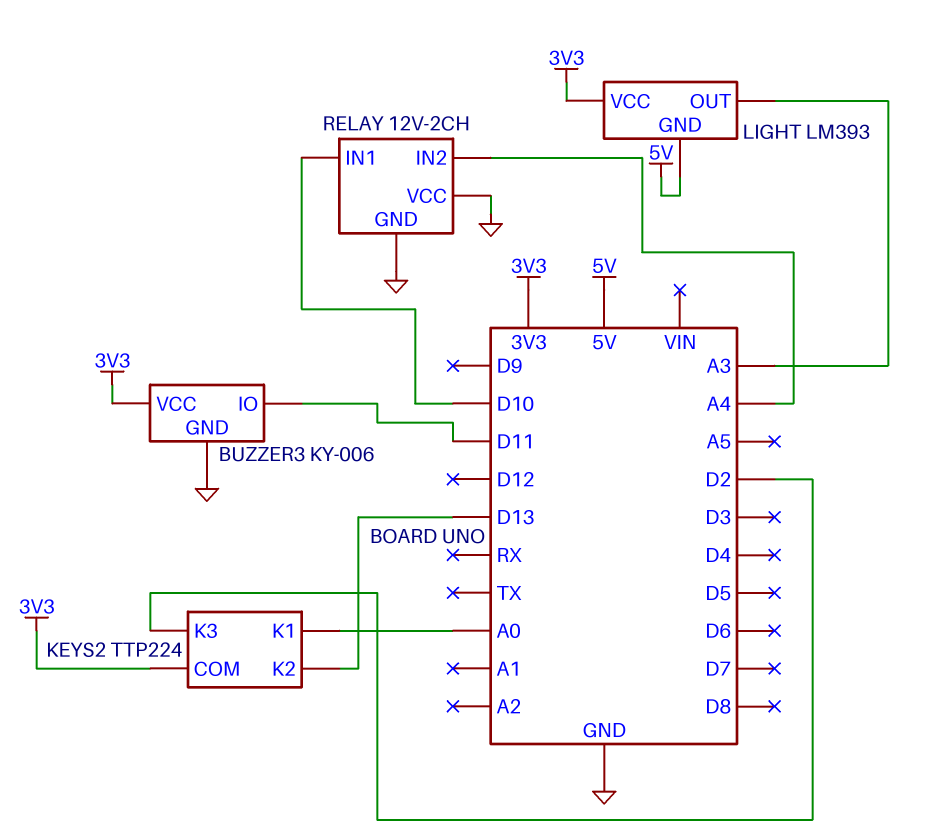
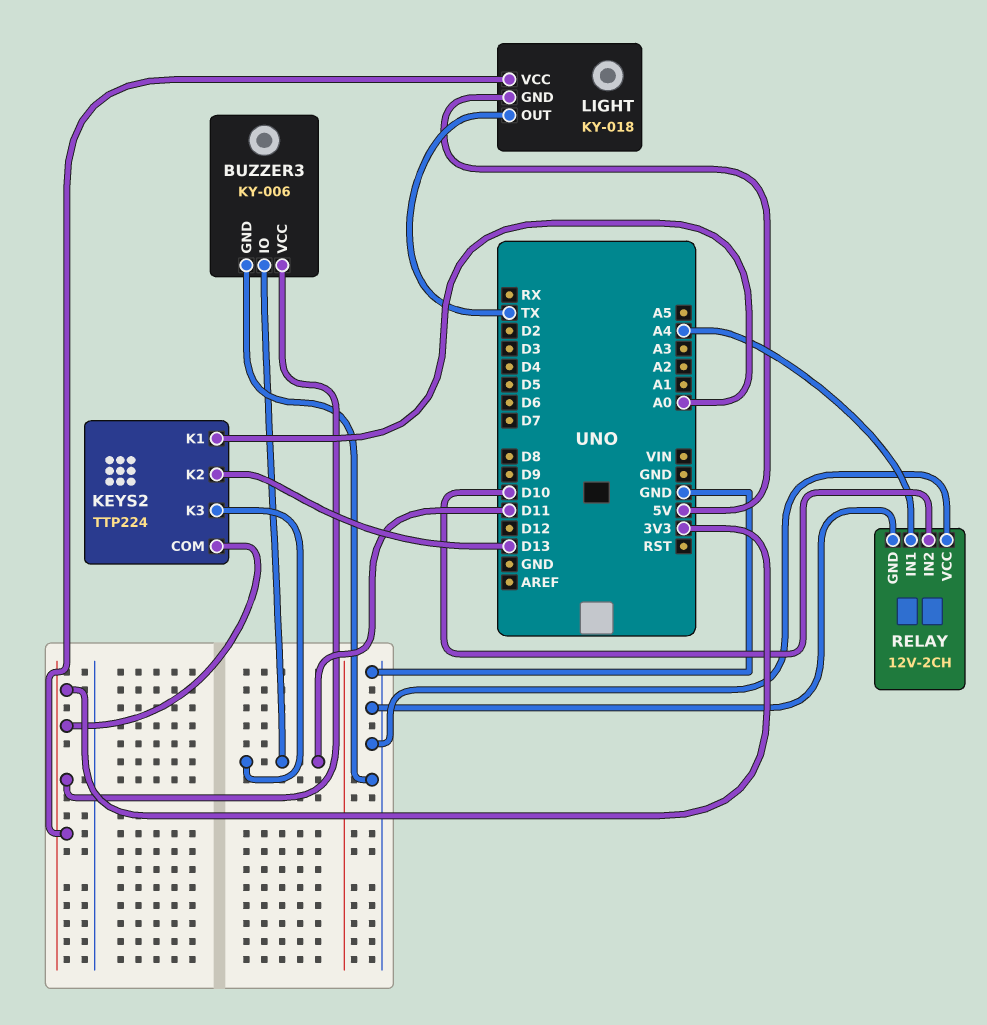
KEYS2 pin K3: D2 -> D11
LIGHT: LM393 -> KY-018
LIGHT pin OUT: A3 -> TX
RELAY pin IN1: D10 -> A4
RELAY pin IN2: A4 -> D10

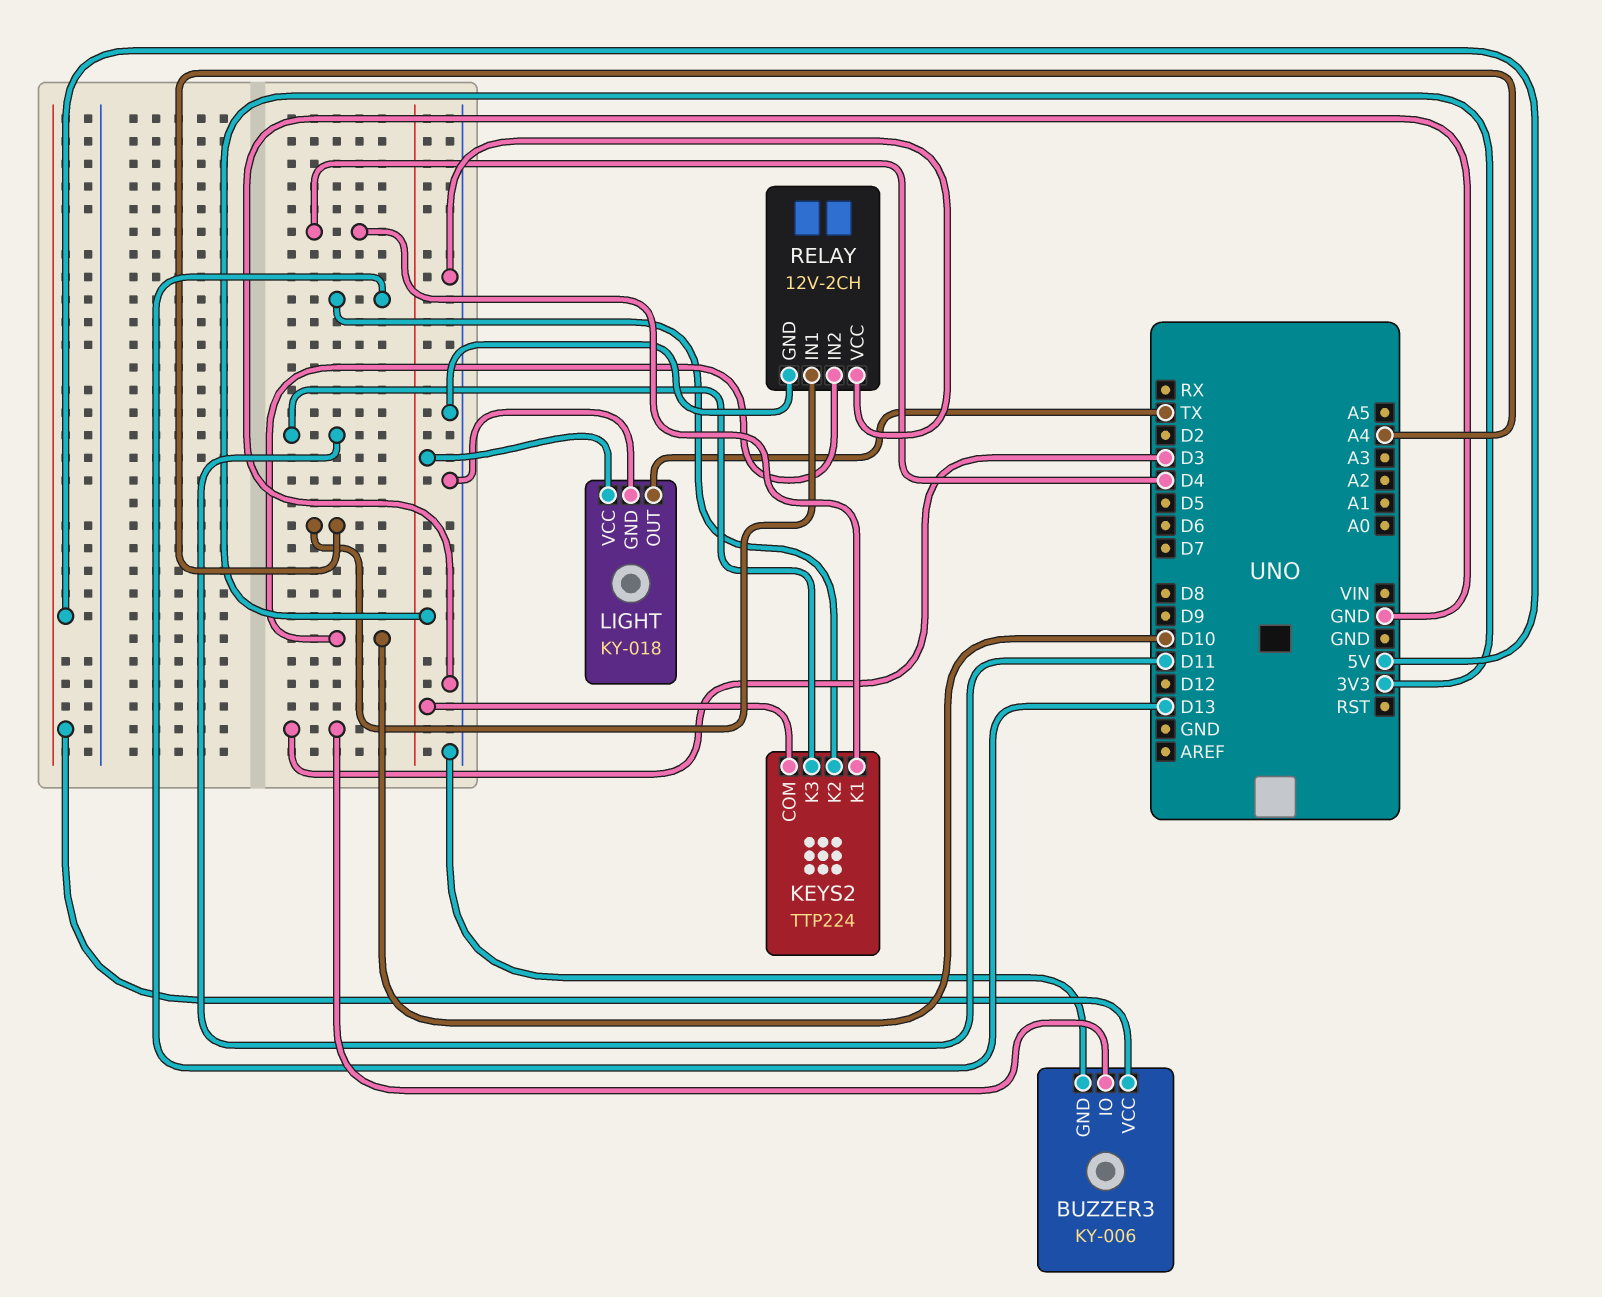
BUZZER3 pin IO: D11 -> D3
BUZZER3 pin VCC: 3V3 -> 5V
KEYS2 pin K1: A0 -> D4
LIGHT pin GND: 5V -> GND

